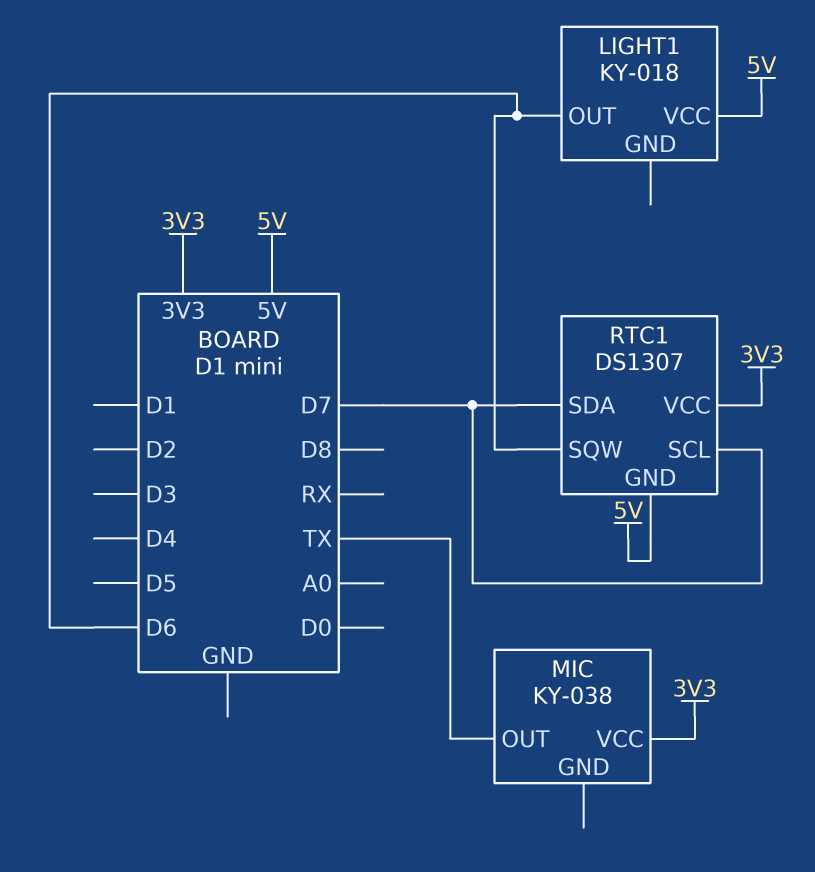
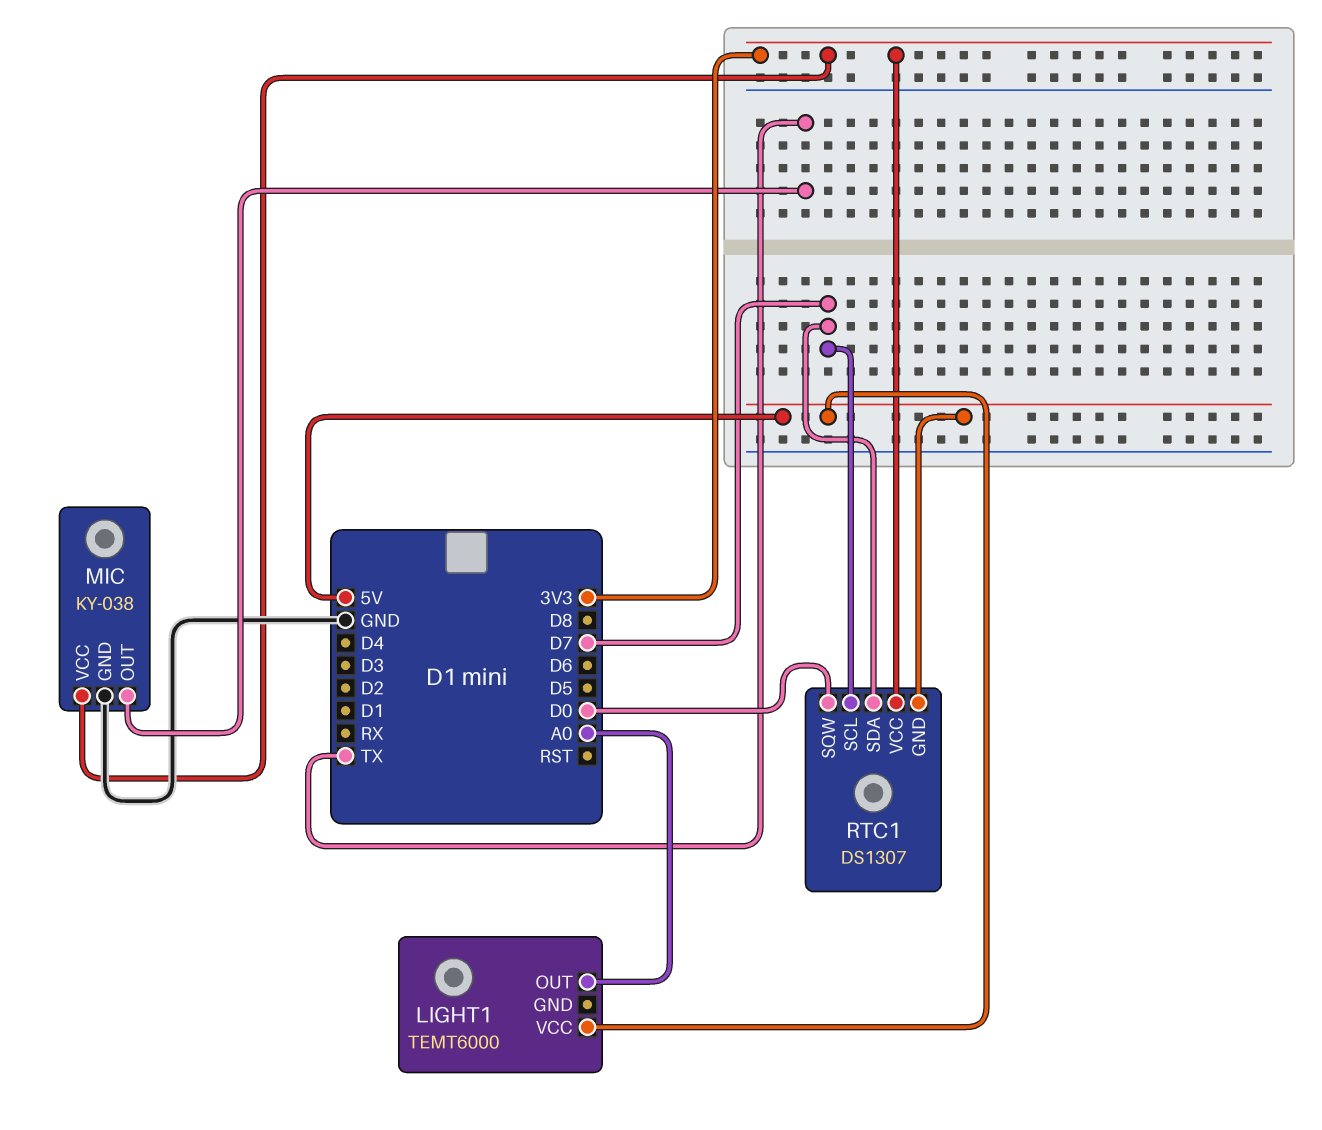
LIGHT1: KY-018 -> TEMT6000
LIGHT1 pin OUT: D6 -> A0
MIC pin GND: none -> GND
RTC1 pin SQW: D6 -> D0

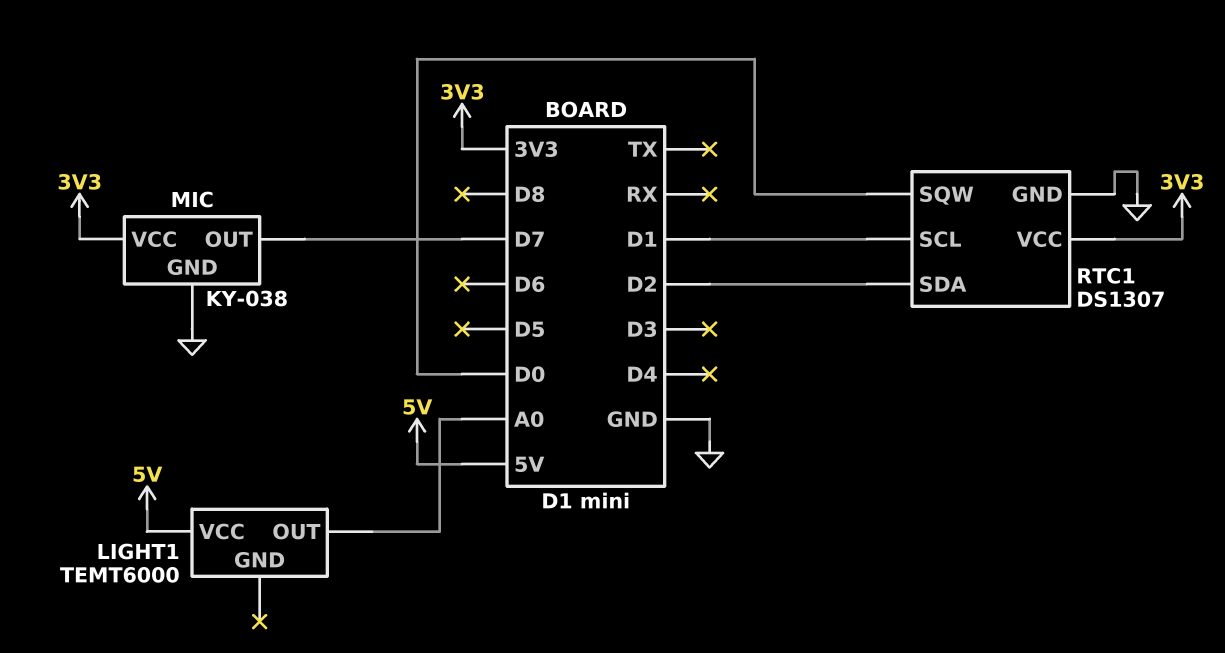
MIC pin OUT: TX -> D7
RTC1 pin GND: 5V -> GND
RTC1 pin SCL: D7 -> D1
RTC1 pin SDA: D7 -> D2

